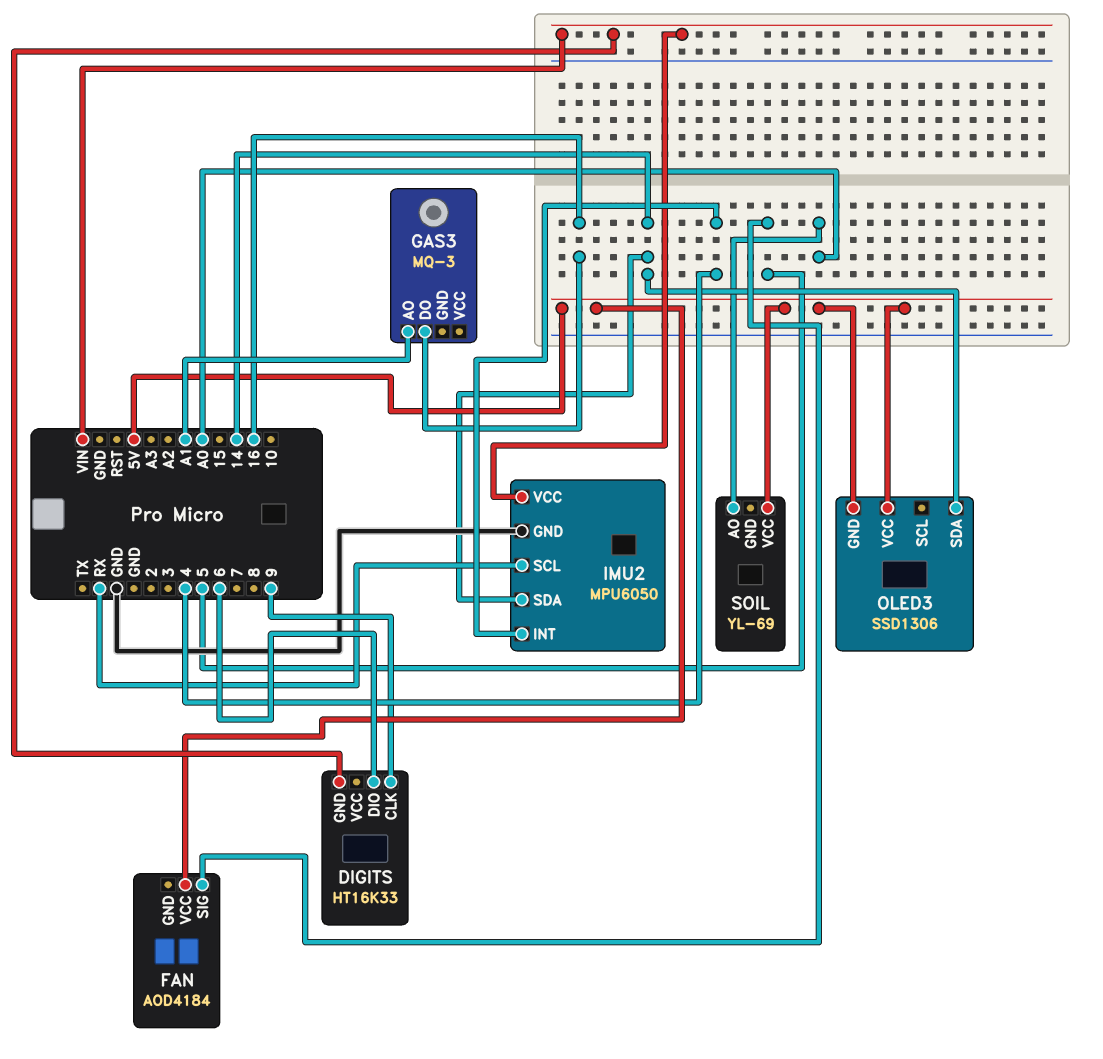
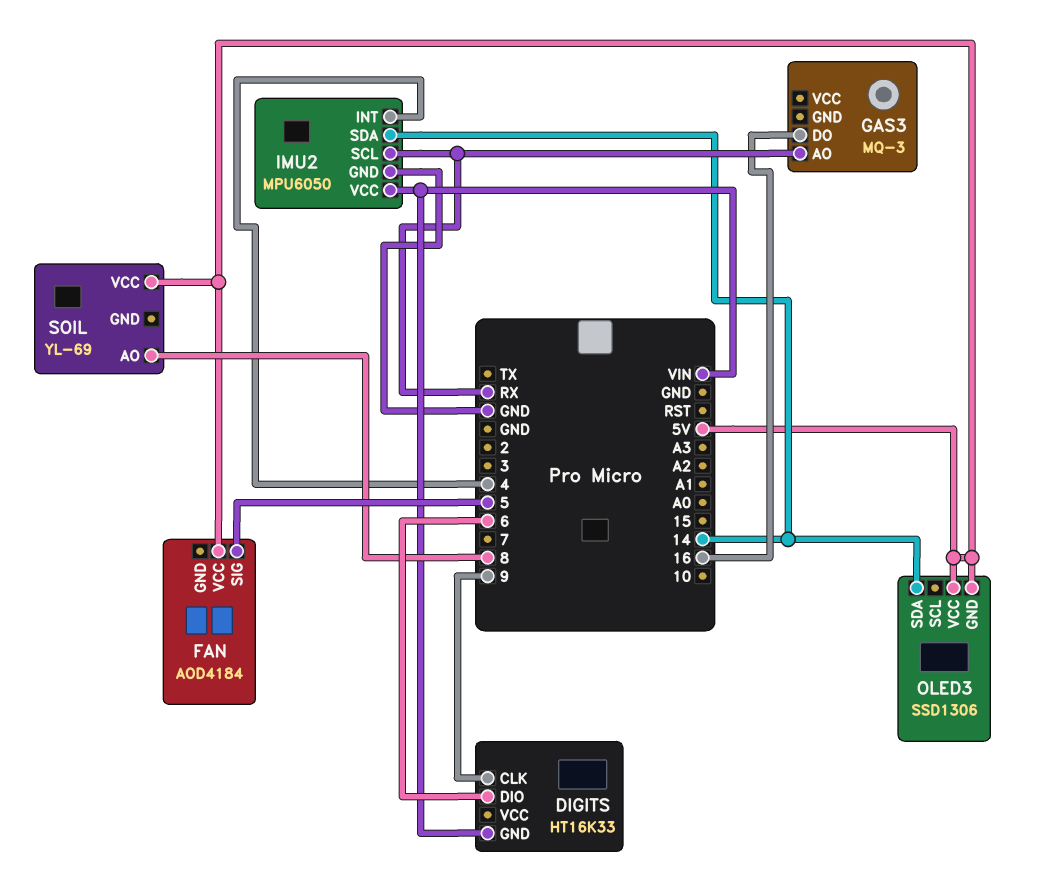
GAS3 pin AO: A1 -> RX
SOIL pin AO: A0 -> 8

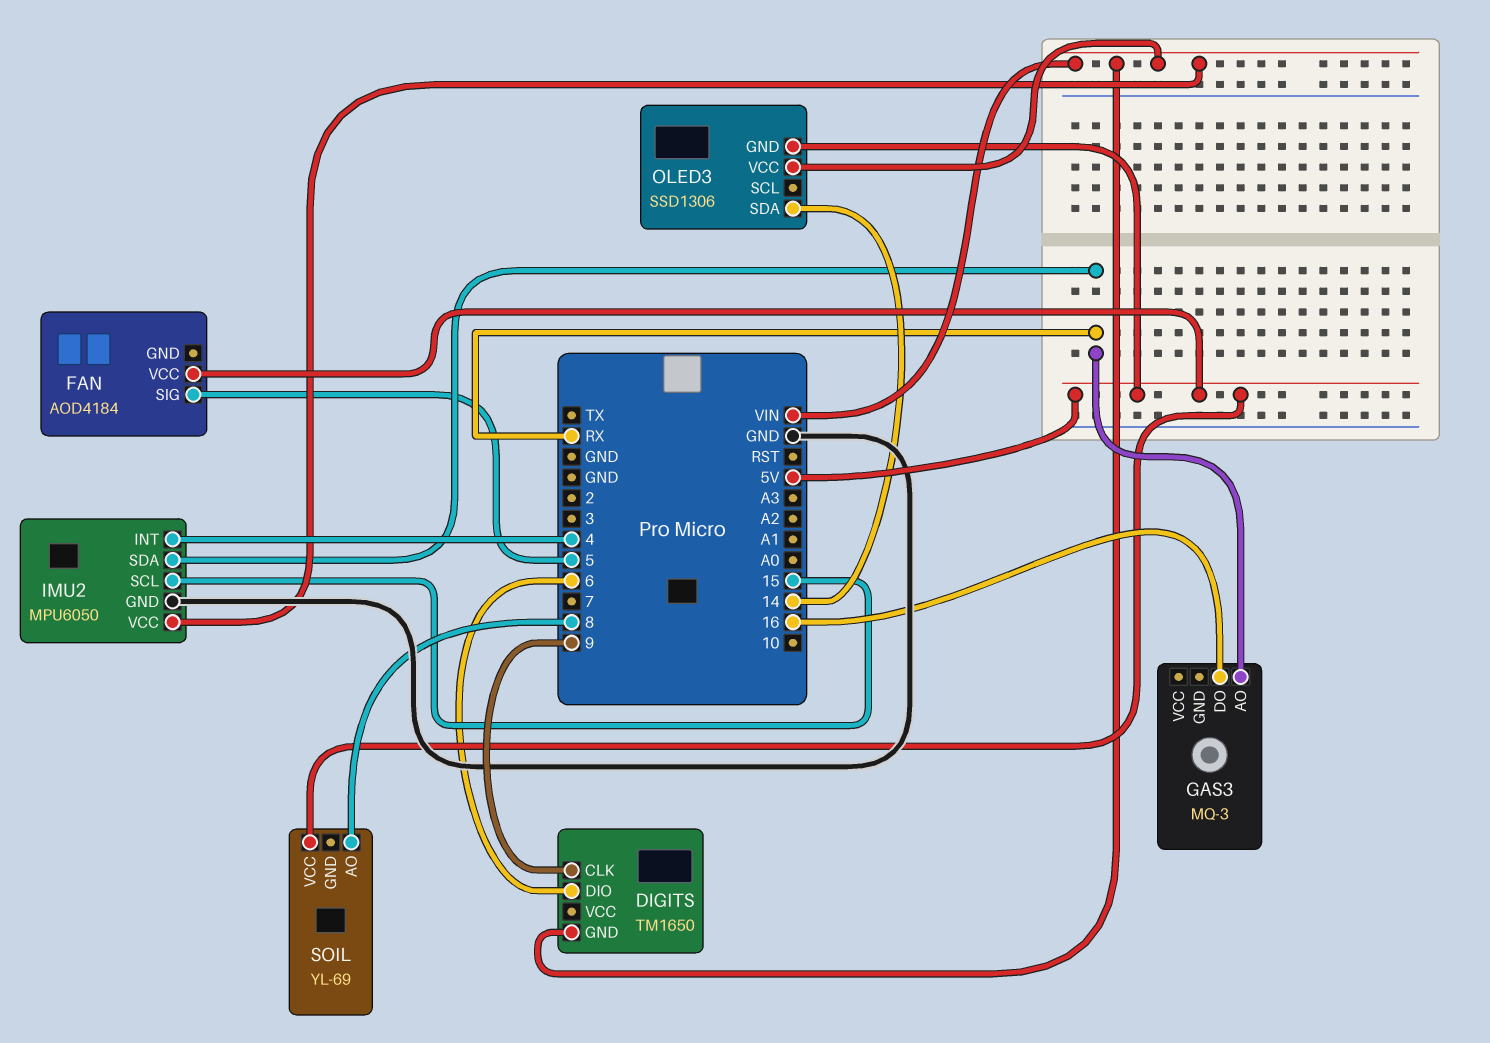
DIGITS: HT16K33 -> TM1650
IMU2 pin SCL: RX -> 15
IMU2 pin SDA: 14 -> RX
OLED3 pin VCC: 5V -> VIN

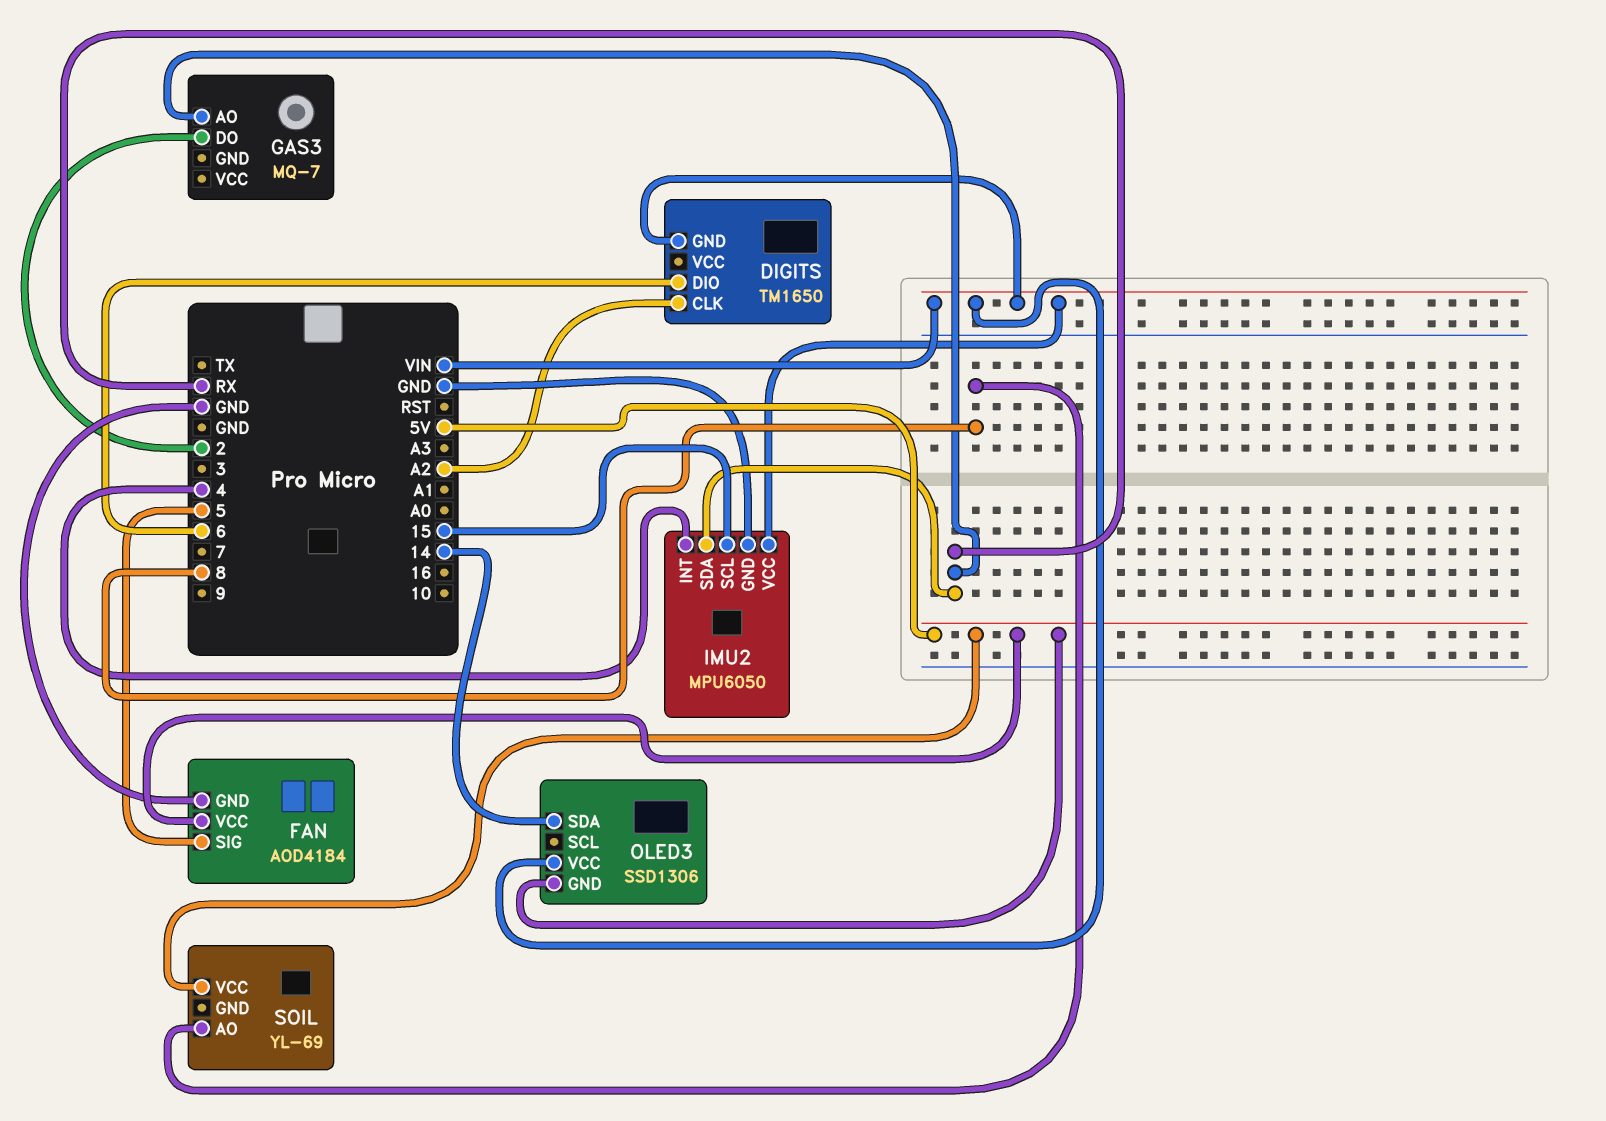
DIGITS pin CLK: 9 -> A2
FAN pin GND: none -> GND
GAS3: MQ-3 -> MQ-7
GAS3 pin DO: 16 -> 2

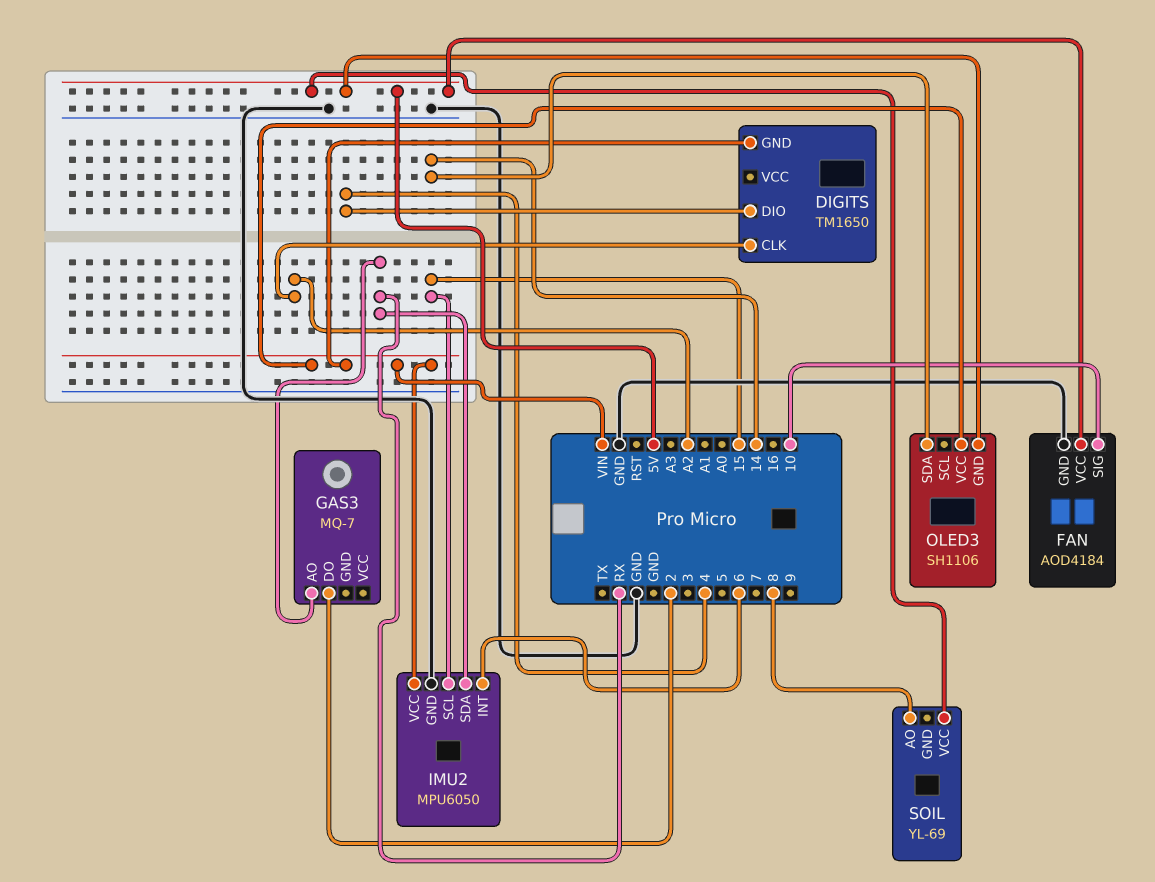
DIGITS pin DIO: 6 -> 4
FAN pin SIG: 5 -> 10
IMU2 pin INT: 4 -> 6
OLED3: SSD1306 -> SH1106

